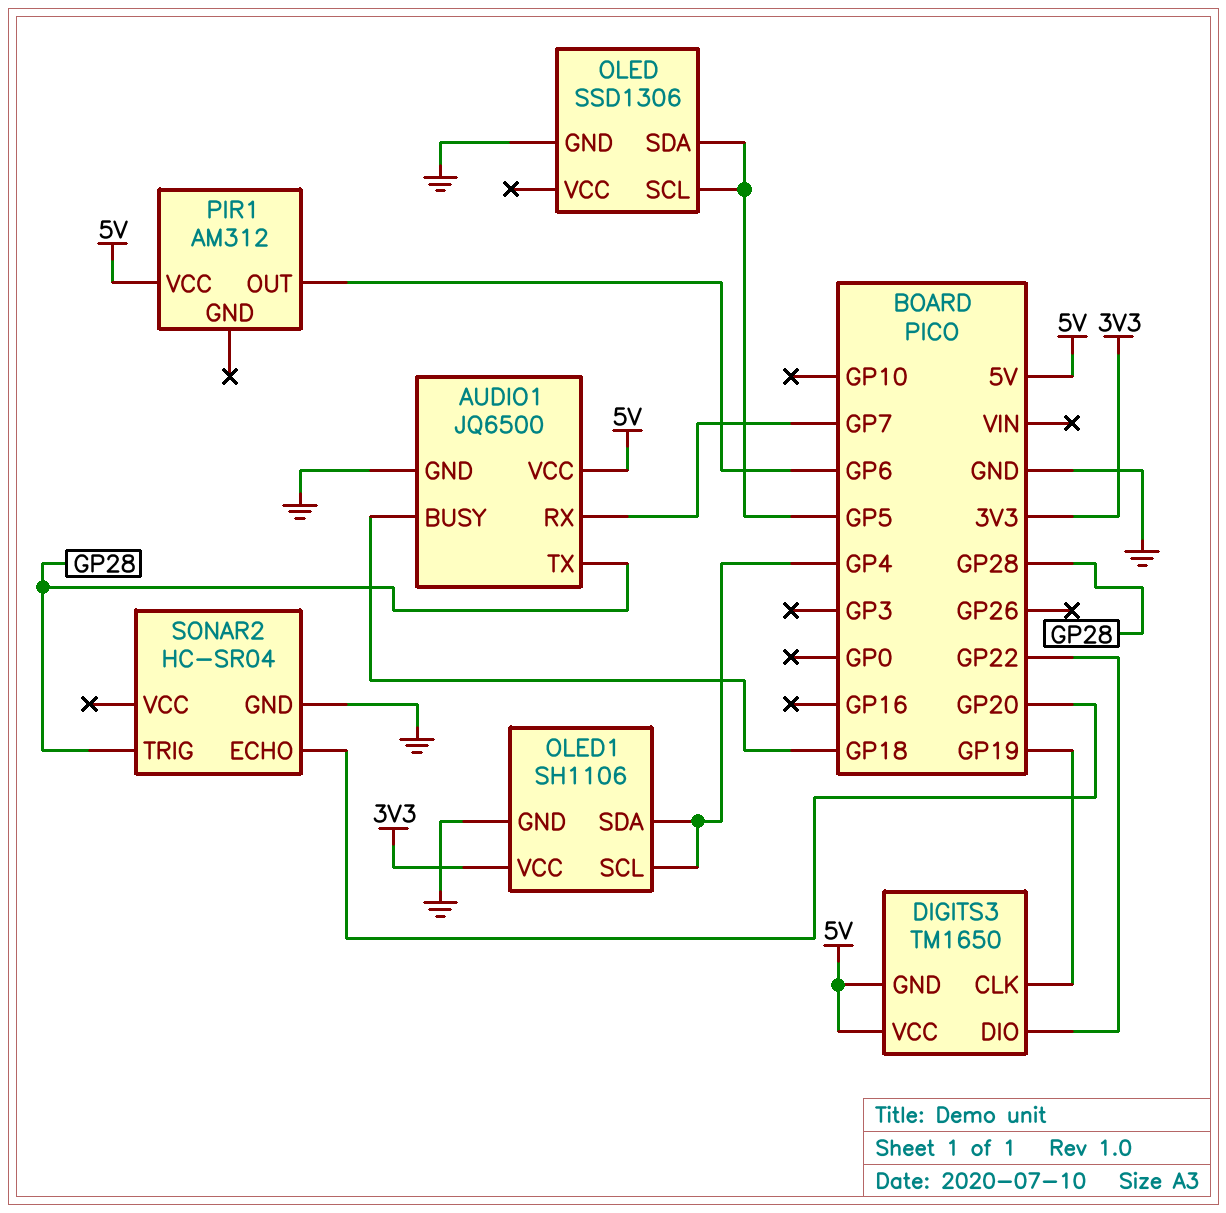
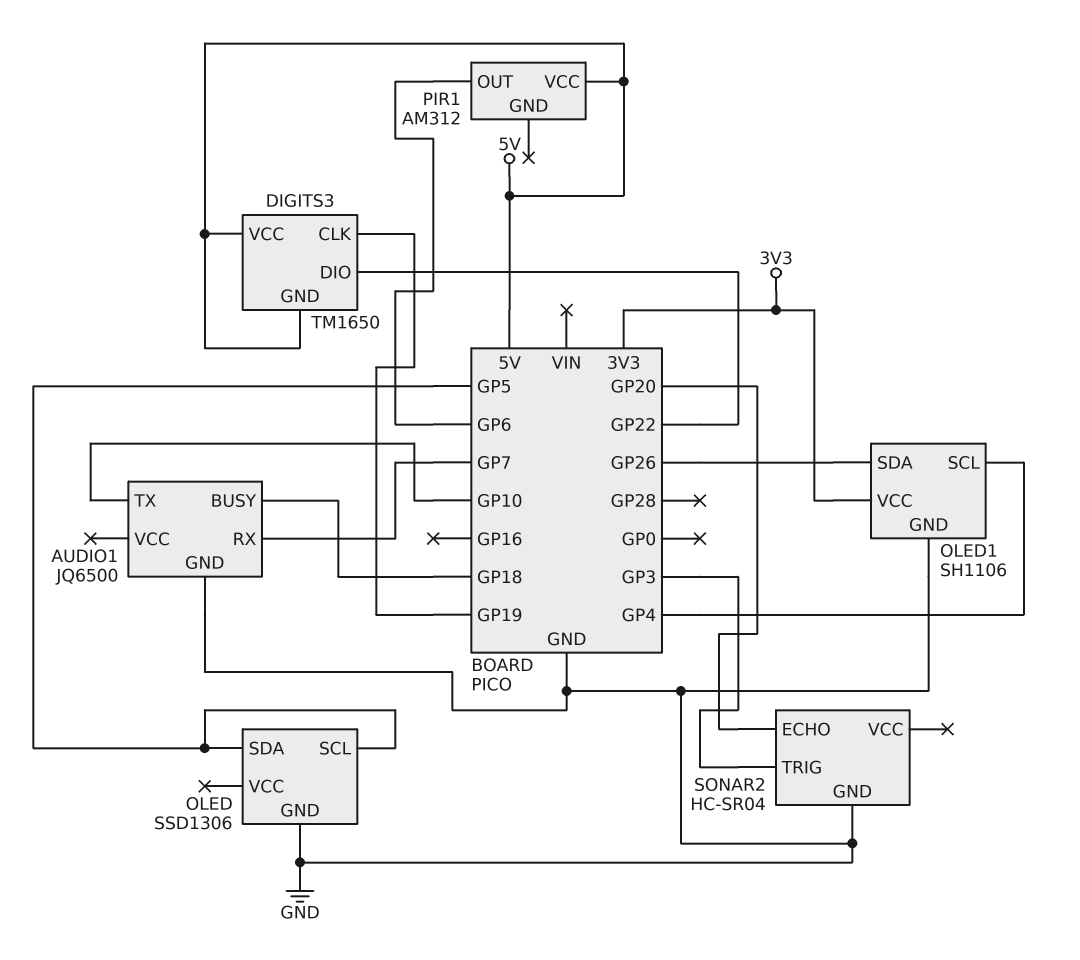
AUDIO1 pin TX: GP28 -> GP10
AUDIO1 pin VCC: 5V -> none
OLED1 pin SDA: GP4 -> GP26
SONAR2 pin TRIG: GP28 -> GP3

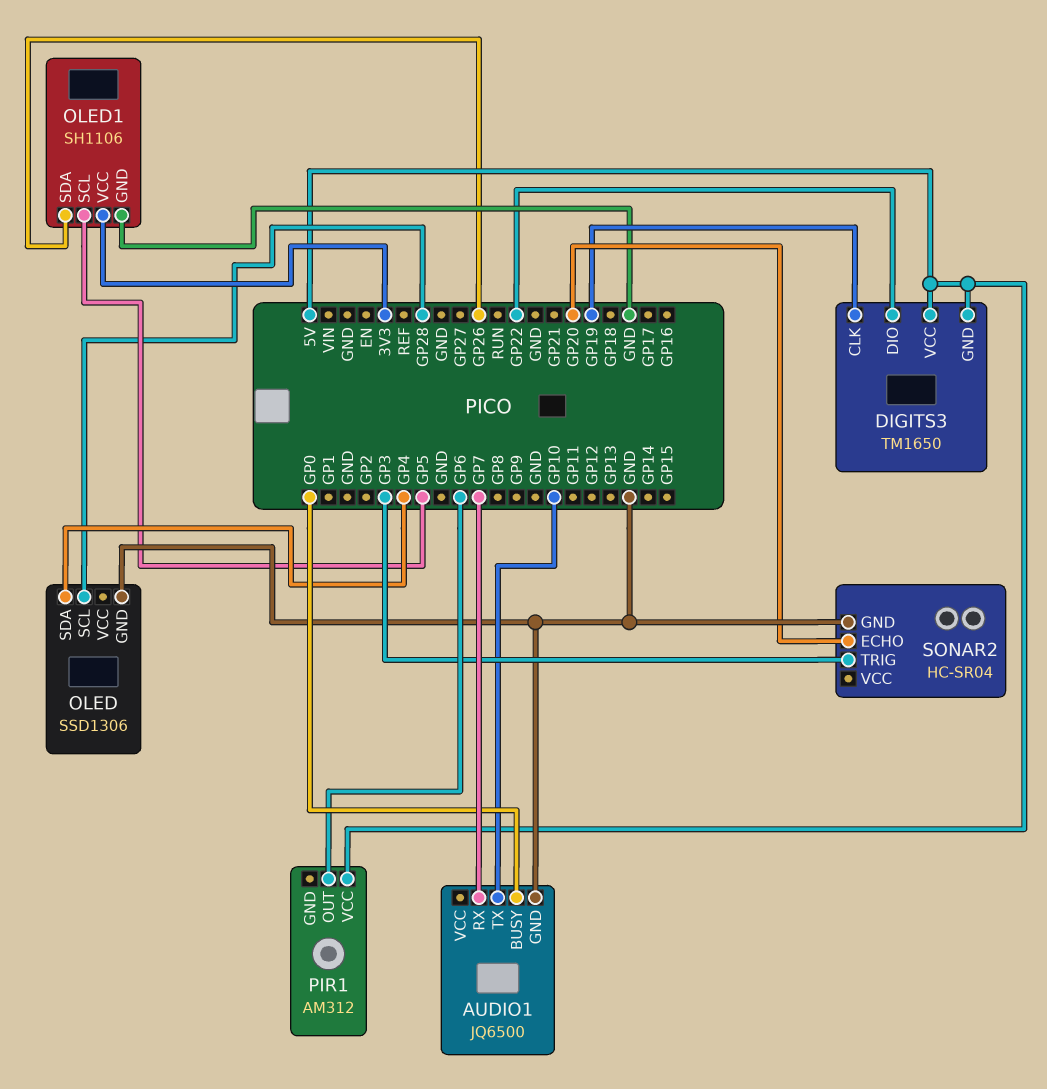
AUDIO1 pin BUSY: GP18 -> GP0
OLED pin SCL: GP5 -> GP28
OLED pin SDA: GP5 -> GP4
OLED1 pin SCL: GP4 -> GP5

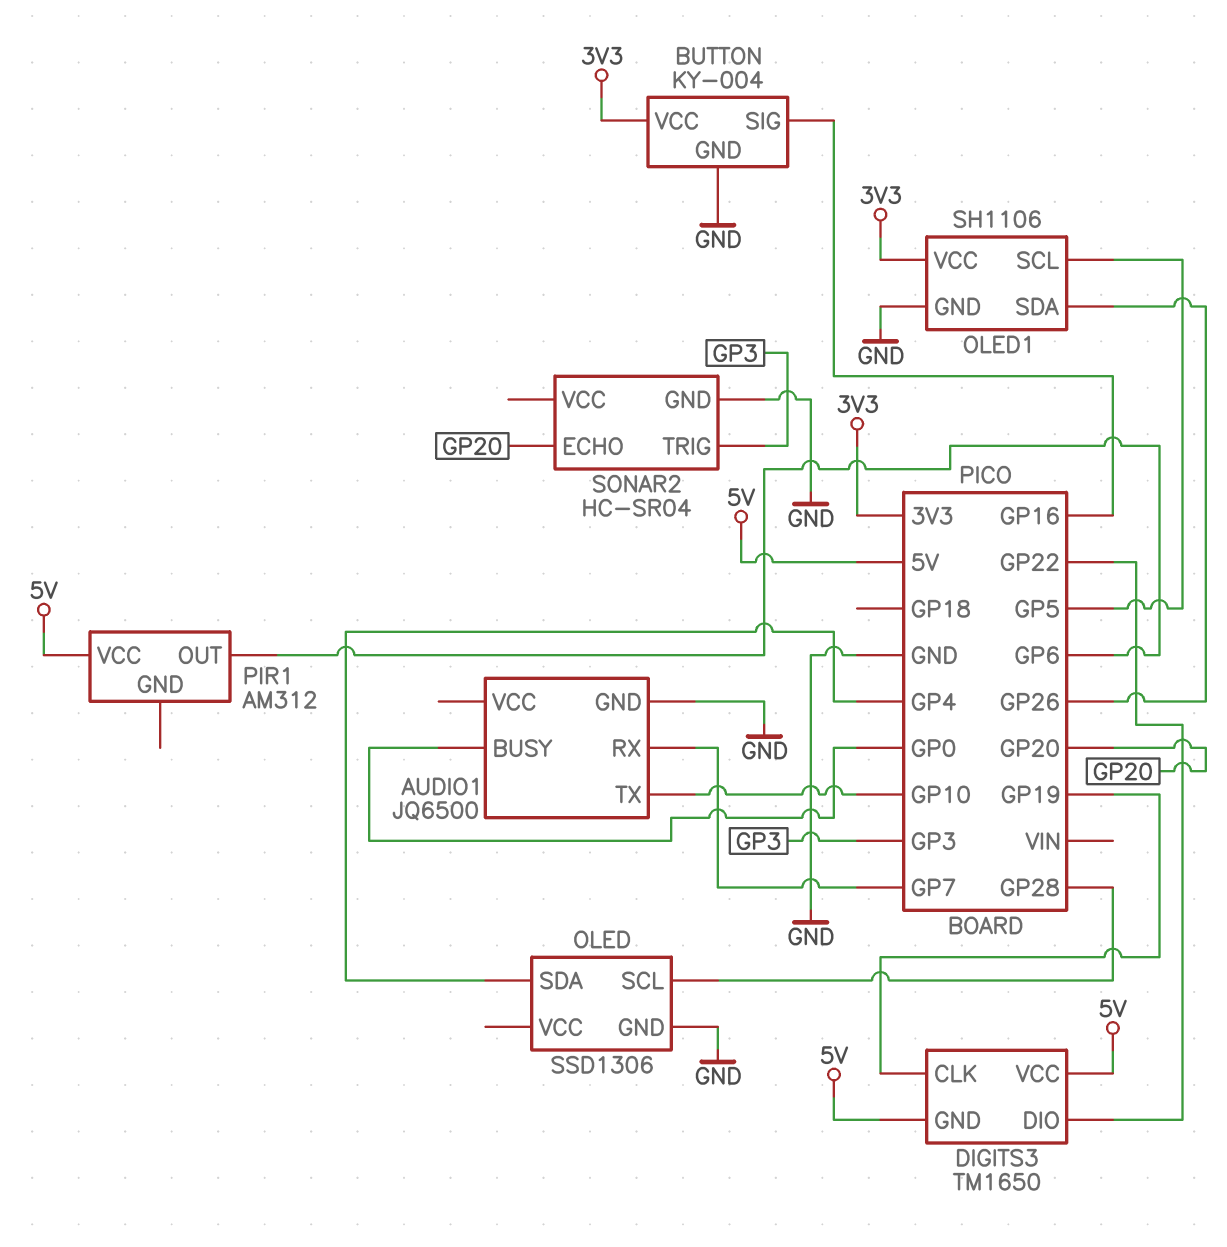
BUTTON: none -> KY-004
BUTTON pin GND: none -> GND
BUTTON pin SIG: none -> GP16
BUTTON pin VCC: none -> 3V3

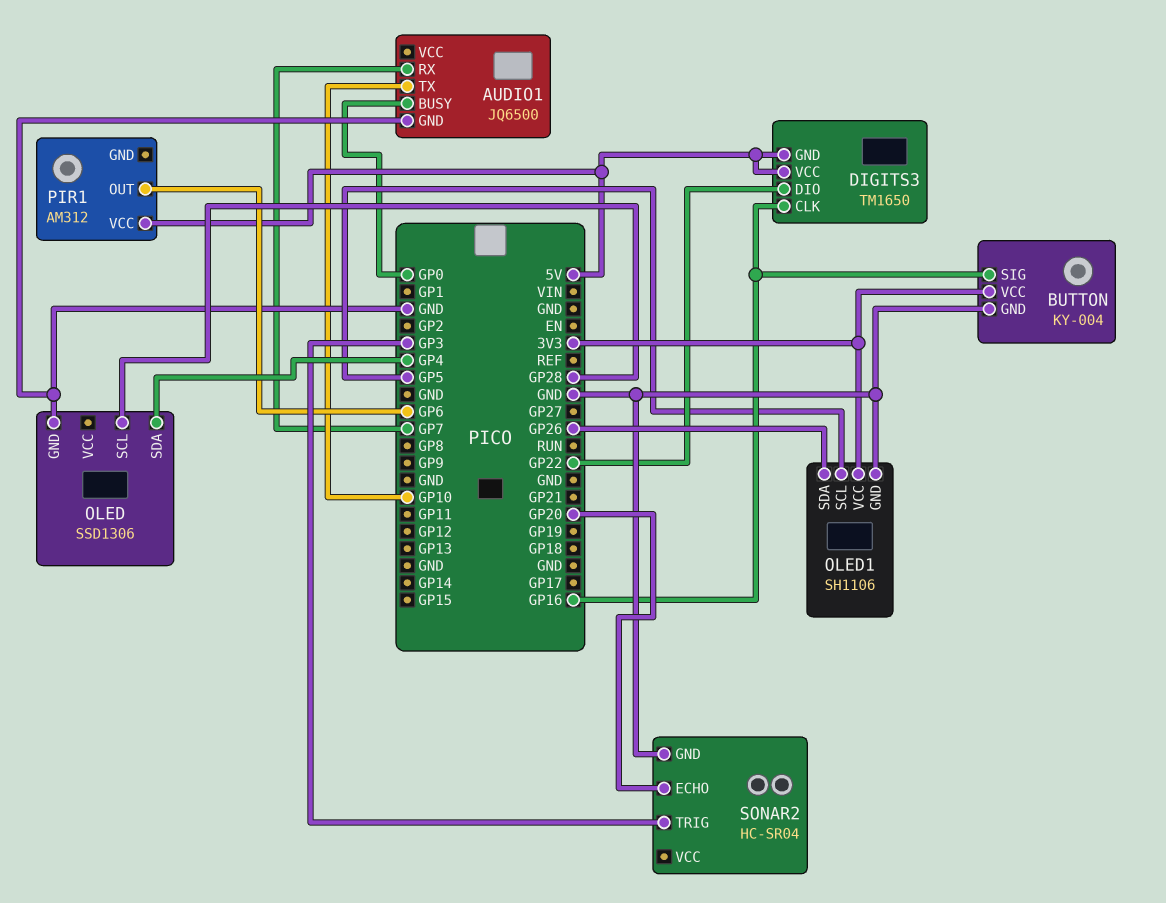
DIGITS3 pin CLK: GP19 -> GP16

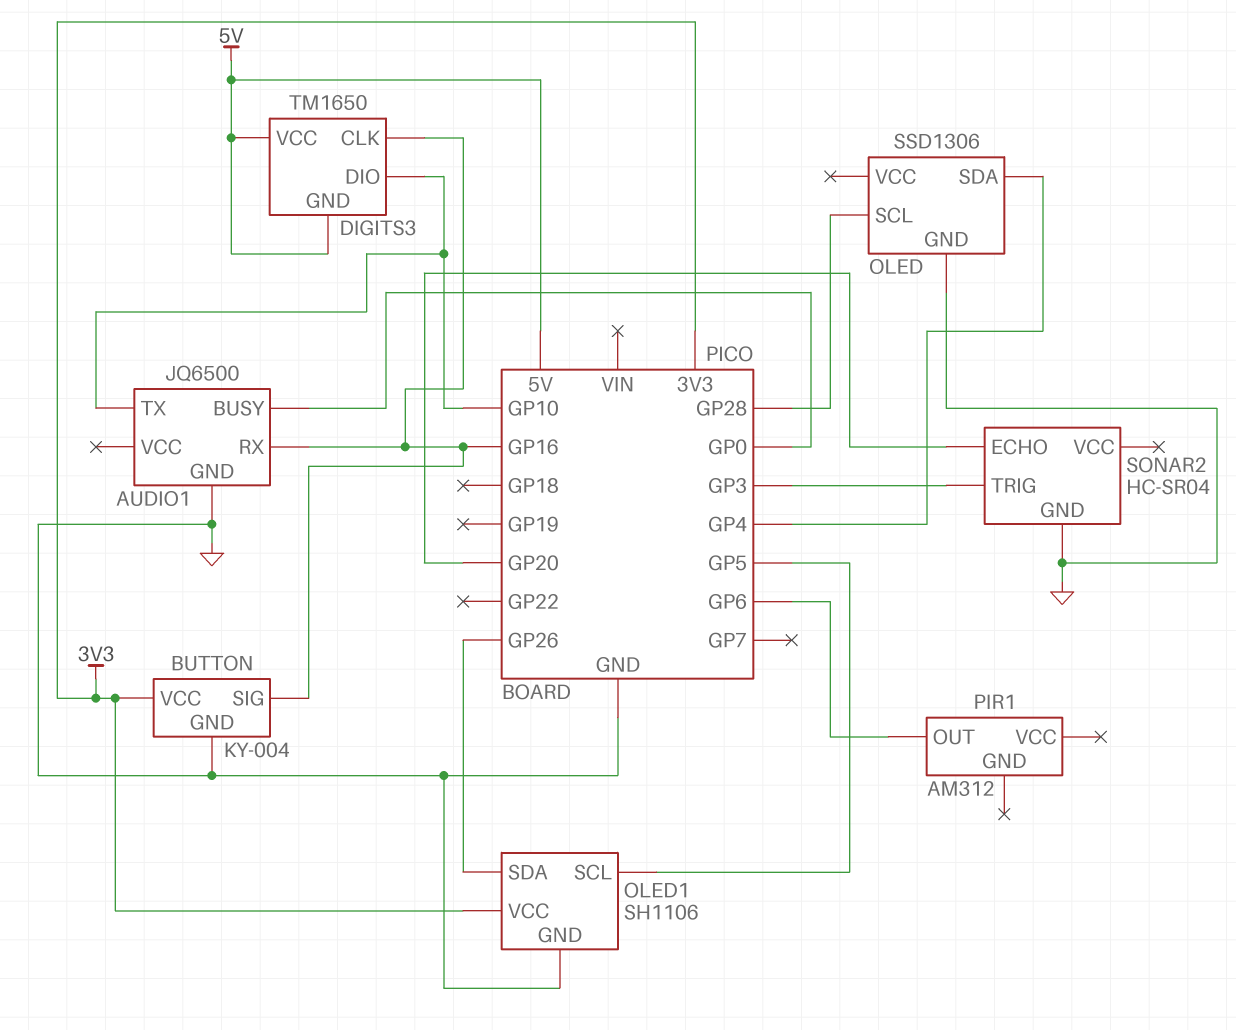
AUDIO1 pin RX: GP7 -> GP16
DIGITS3 pin DIO: GP22 -> GP10
PIR1 pin VCC: 5V -> none

